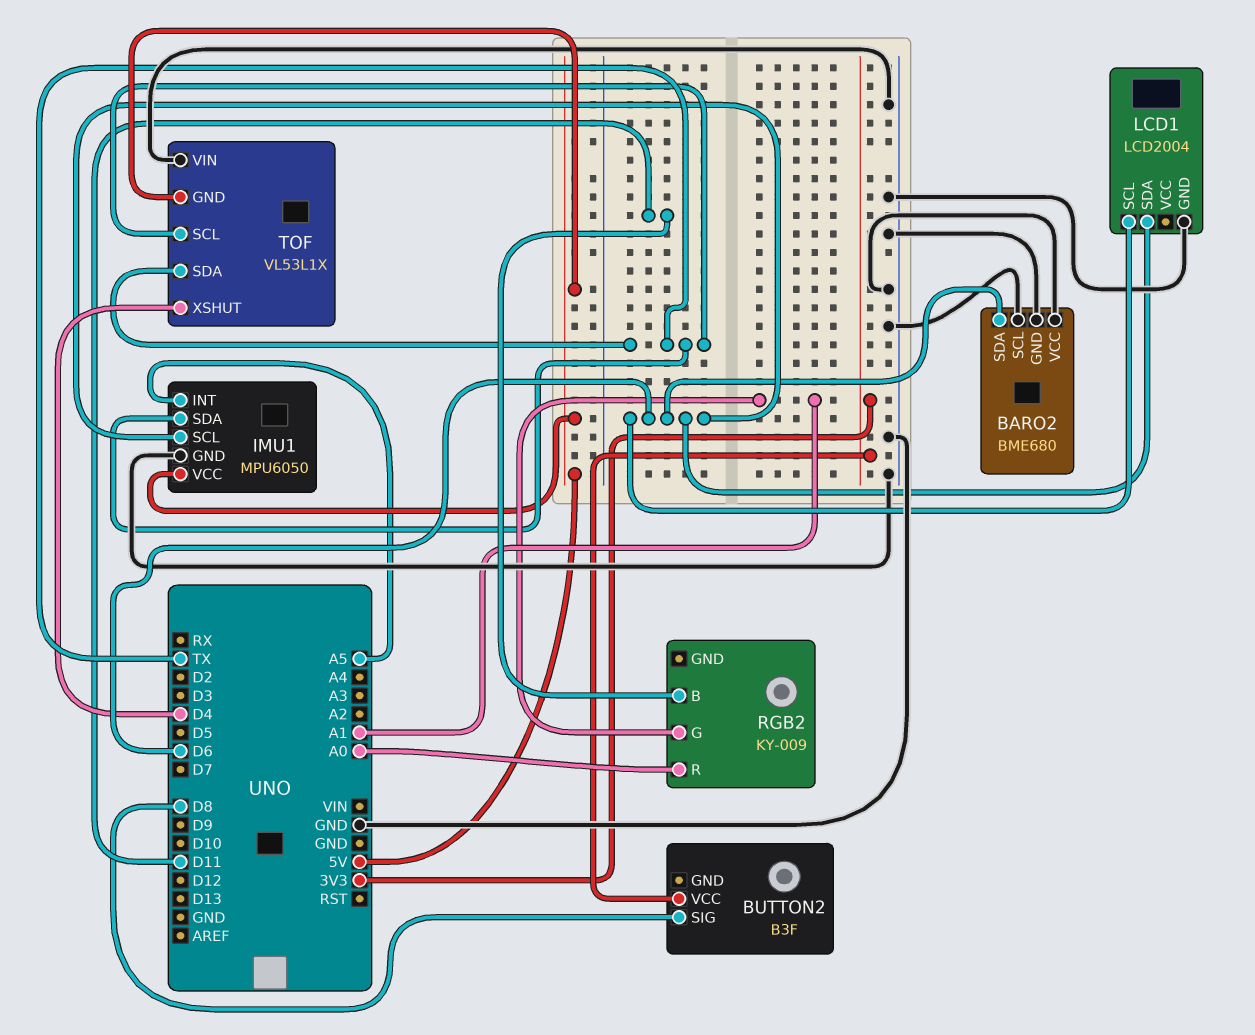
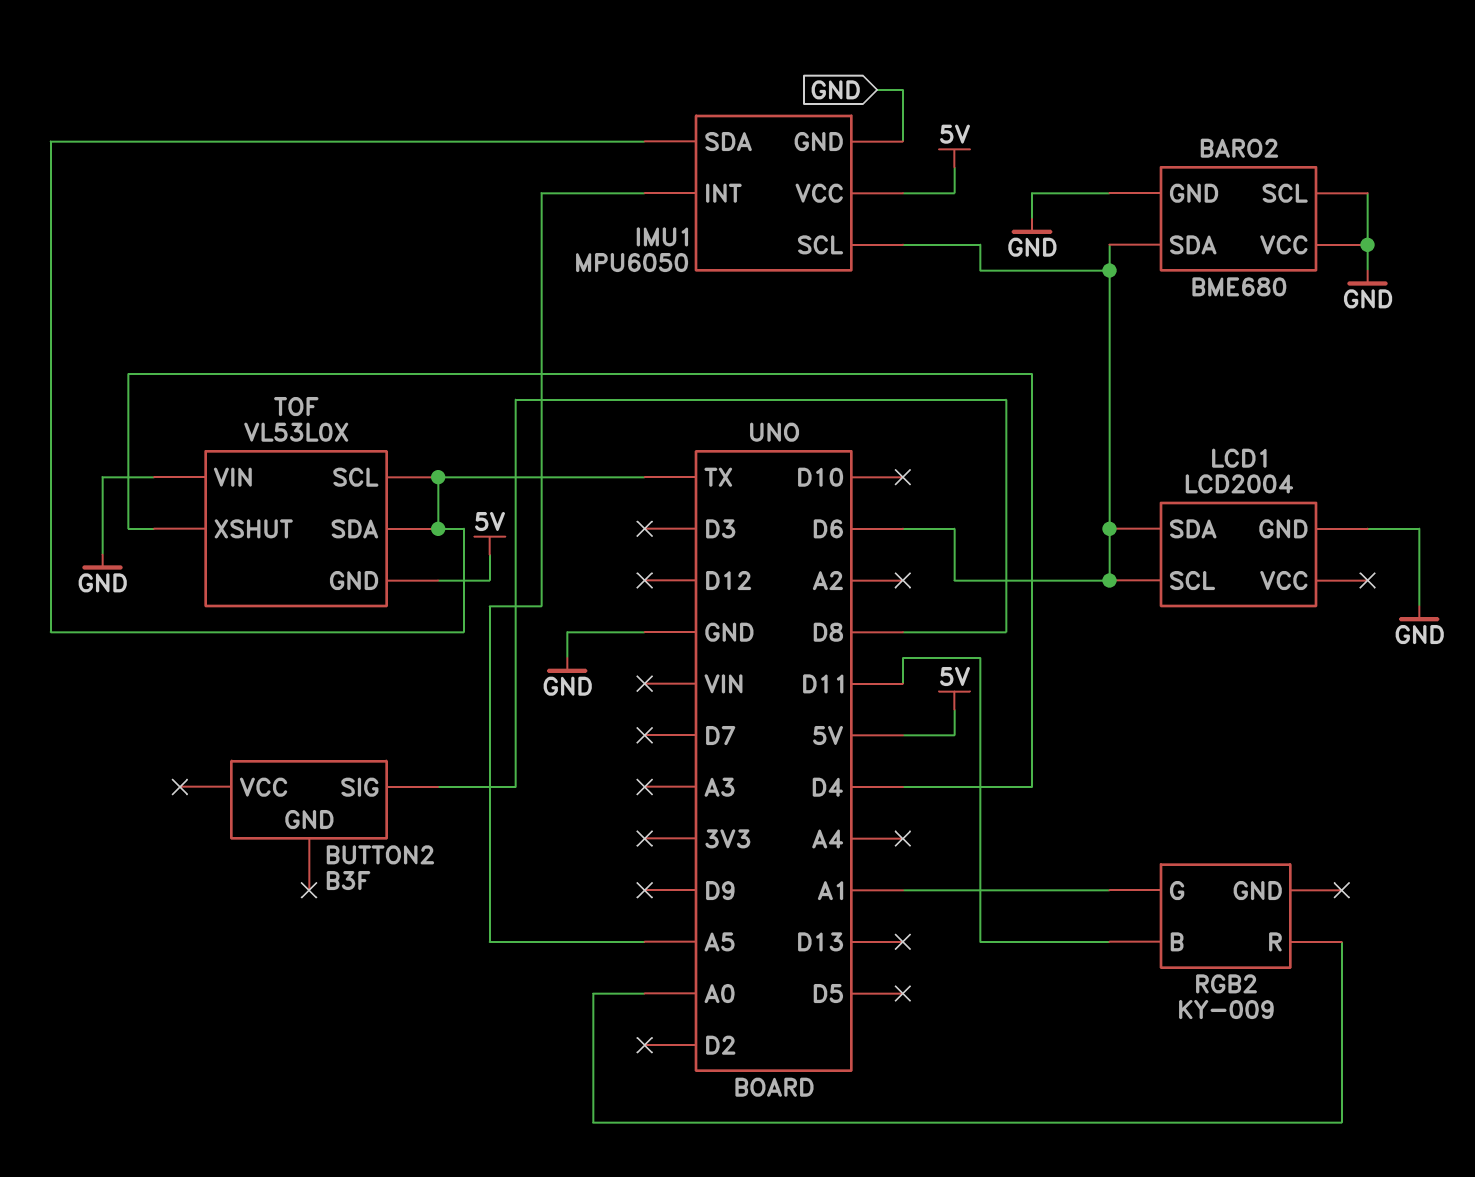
BUTTON2 pin VCC: 3V3 -> none
TOF: VL53L1X -> VL53L0X

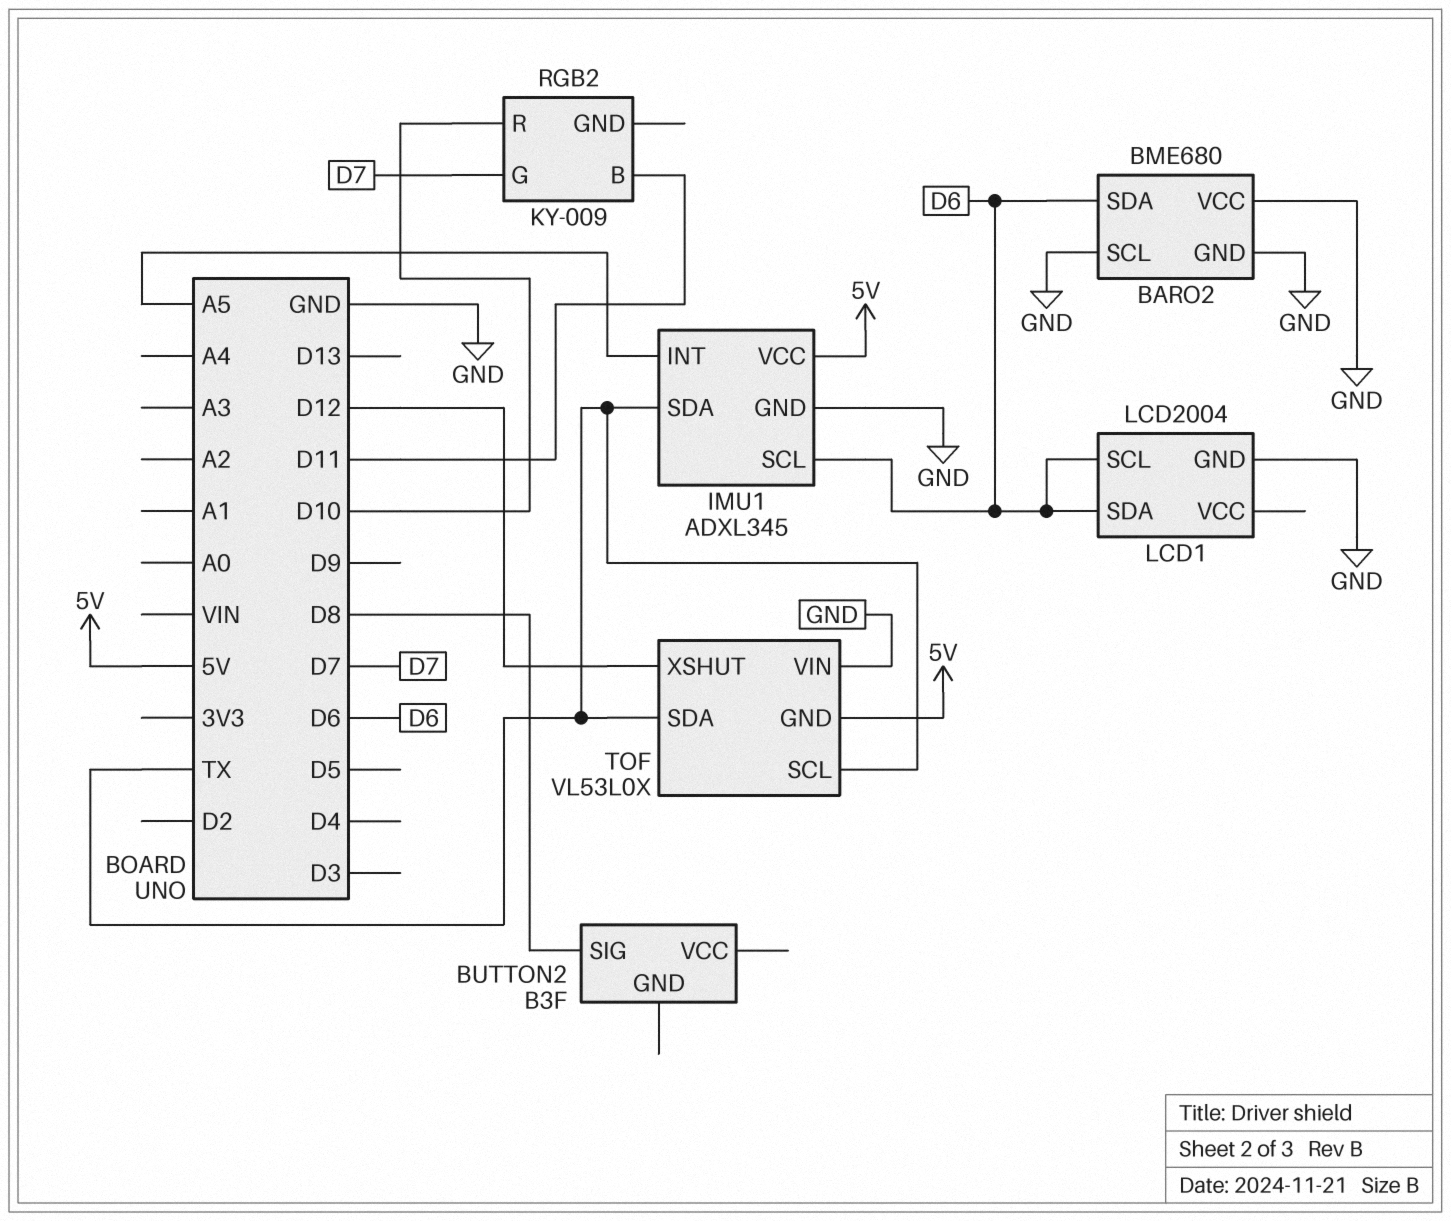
IMU1: MPU6050 -> ADXL345
RGB2 pin G: A1 -> D7
RGB2 pin R: A0 -> D10
TOF pin XSHUT: D4 -> D12

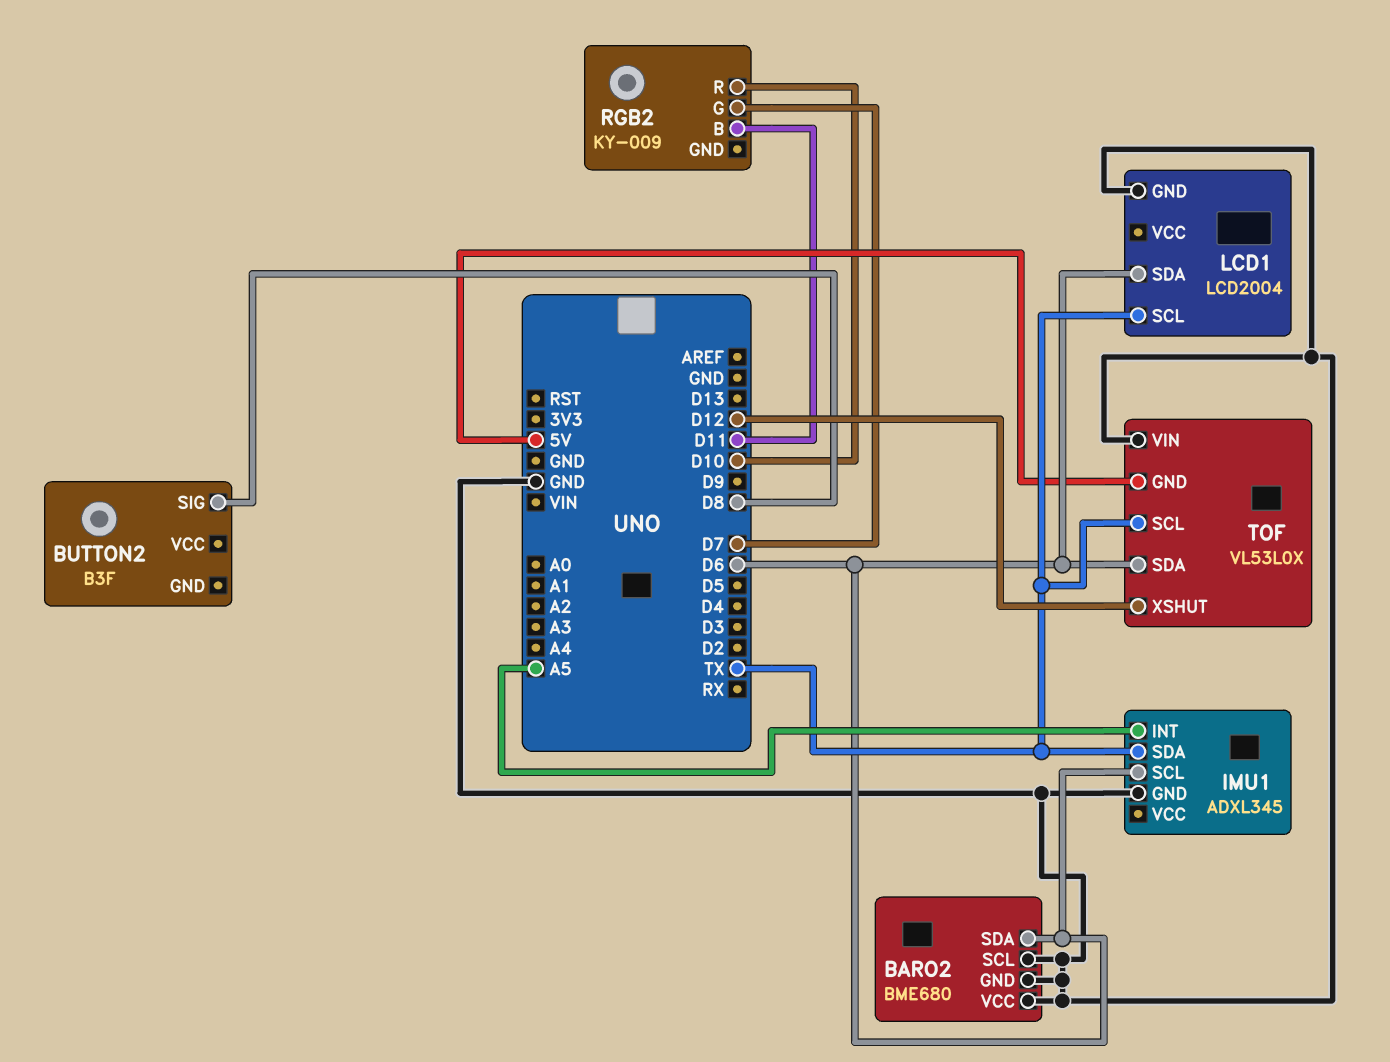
IMU1 pin VCC: 5V -> none
LCD1 pin SCL: D6 -> TX
TOF pin SDA: TX -> D6

